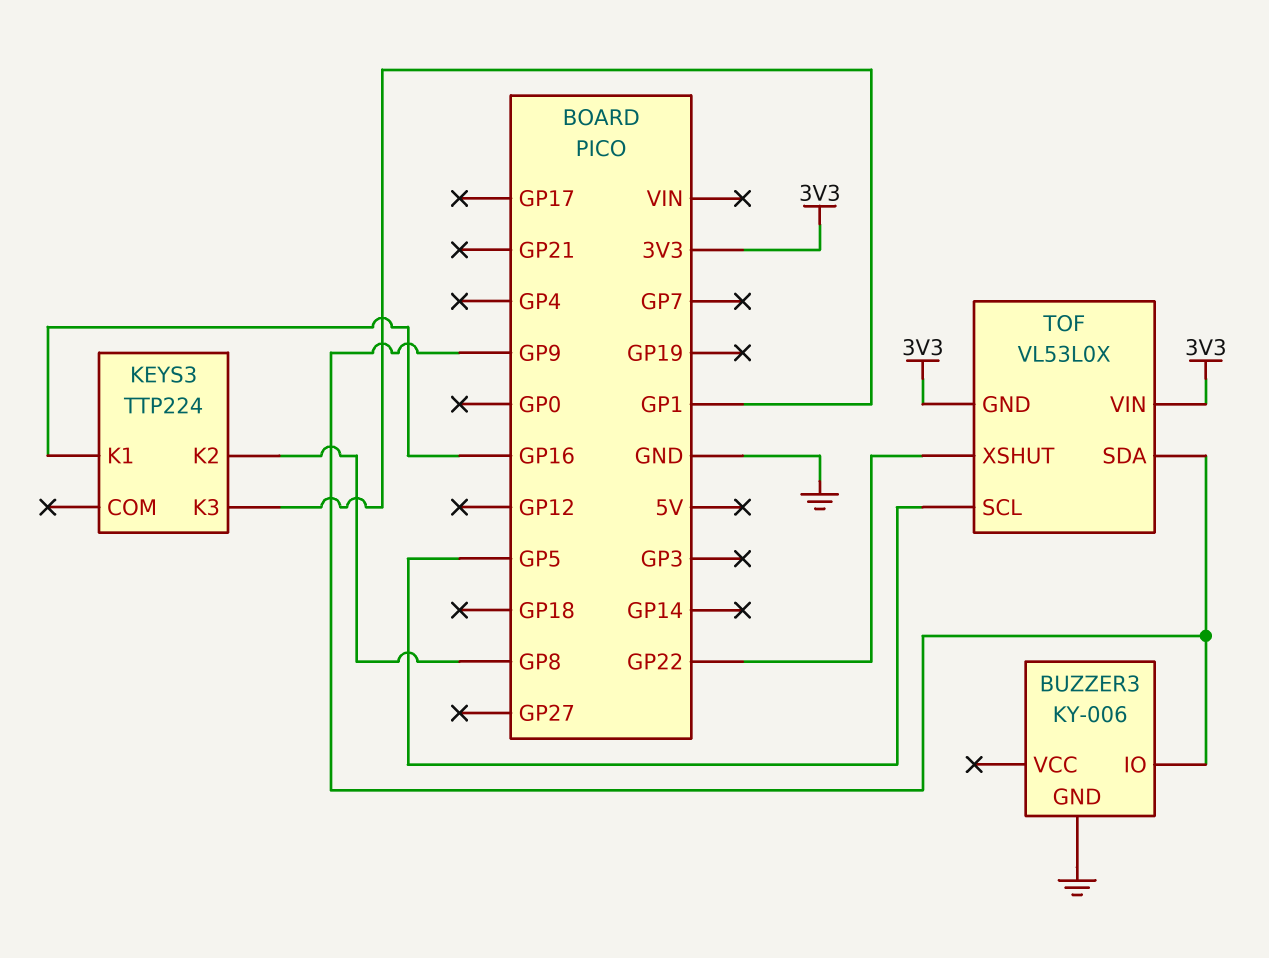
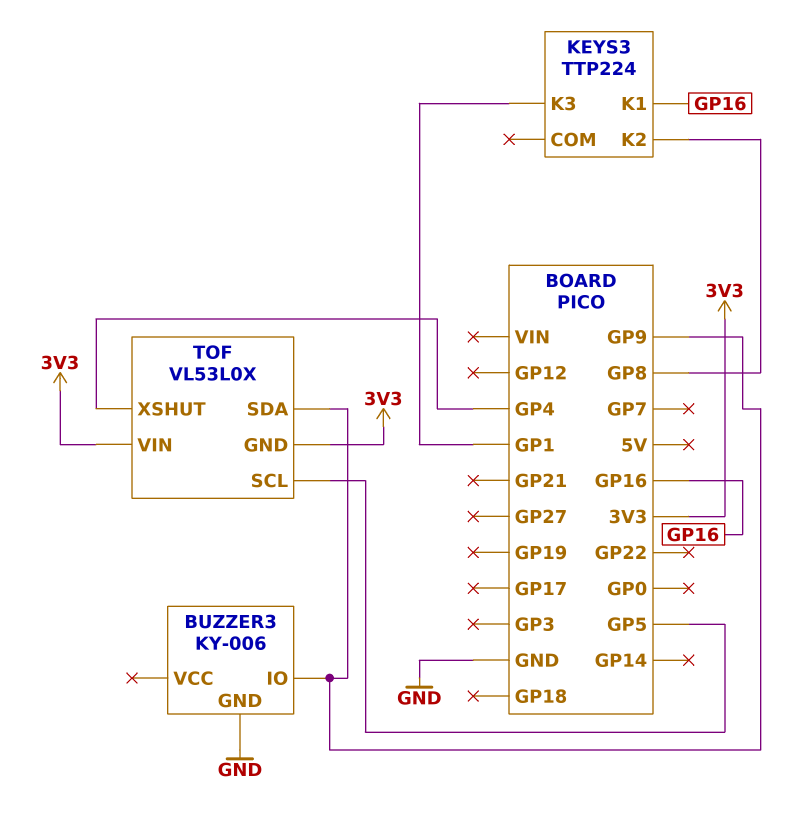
TOF pin XSHUT: GP22 -> GP4

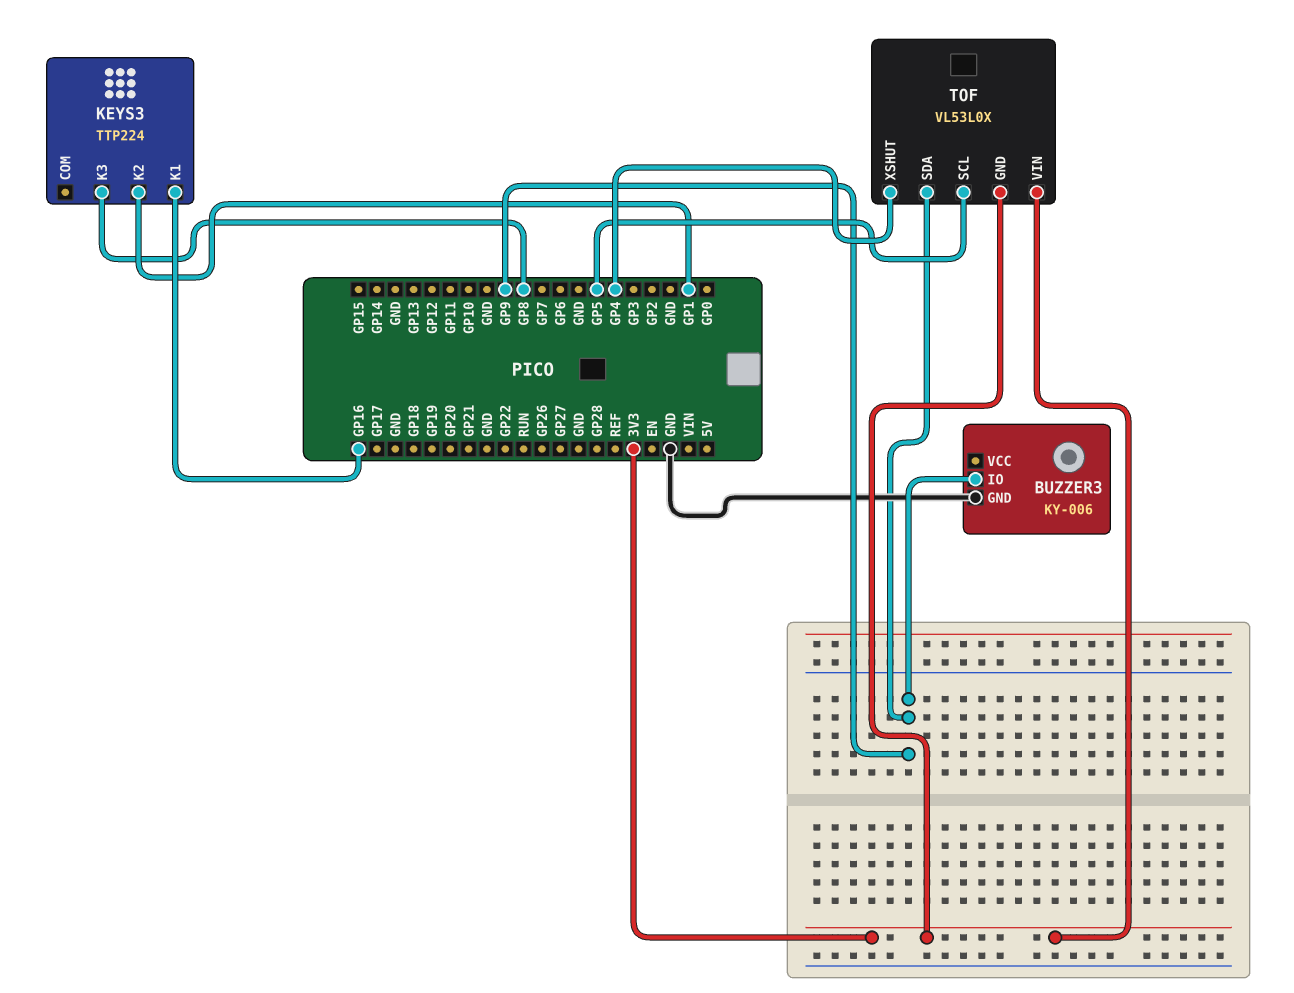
KEYS3 pin K2: GP8 -> GP1
KEYS3 pin K3: GP1 -> GP8

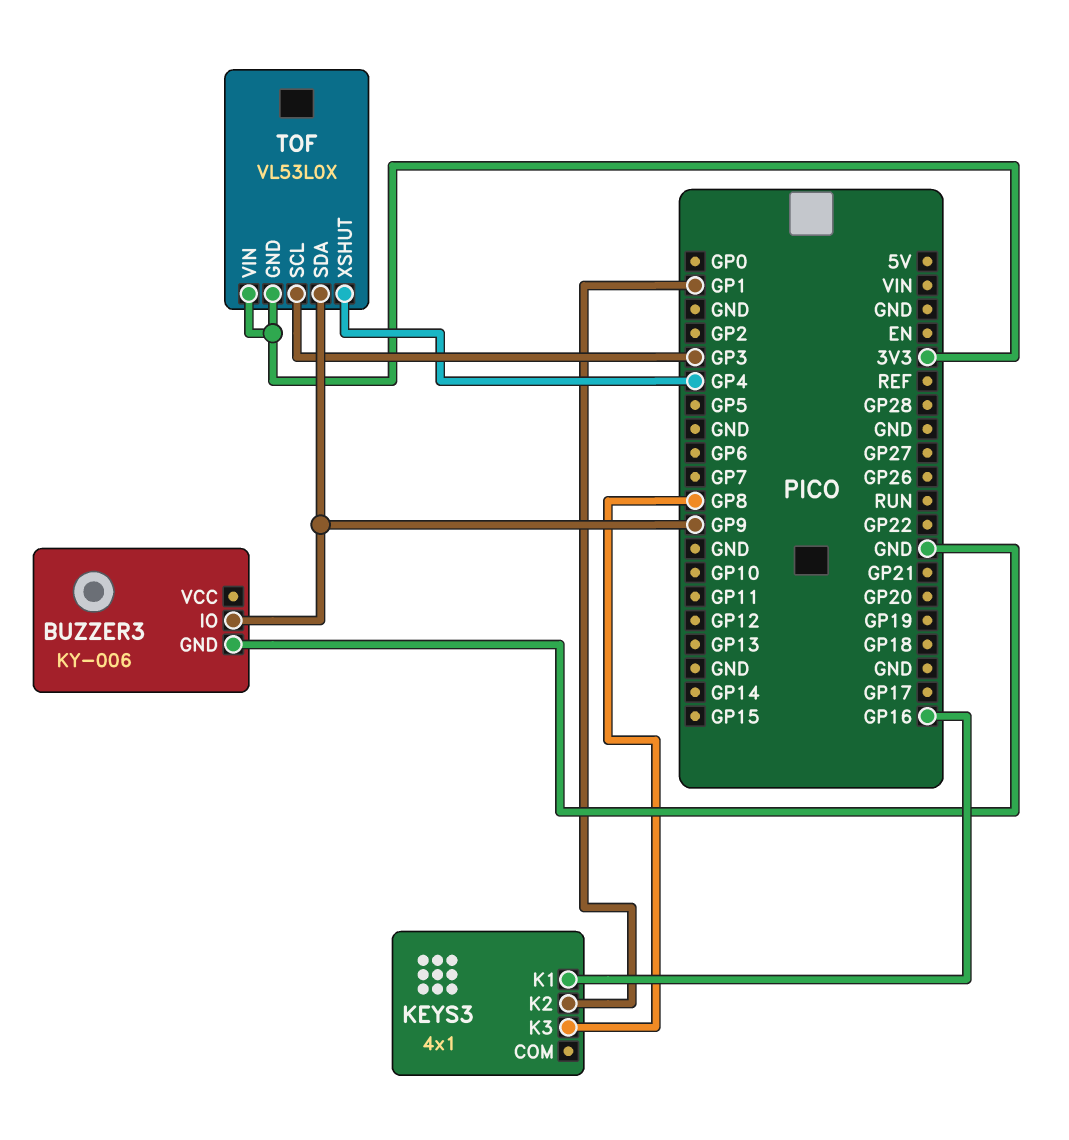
KEYS3: TTP224 -> 4x1
TOF pin SCL: GP5 -> GP3

